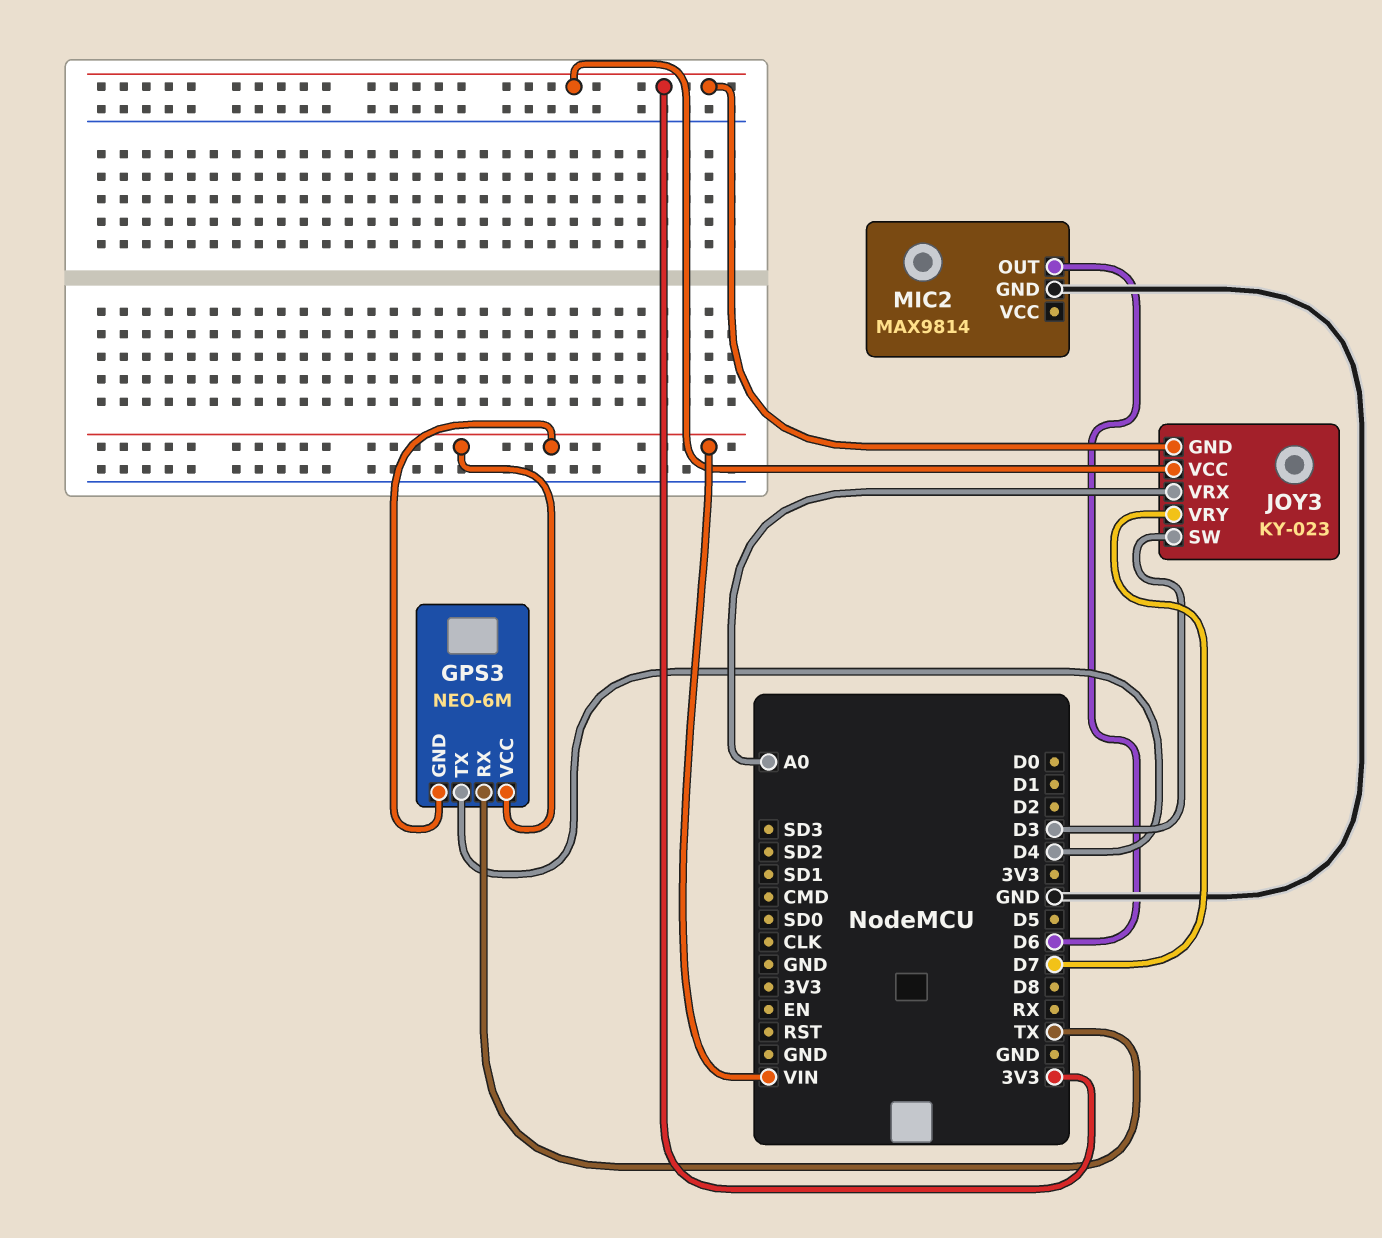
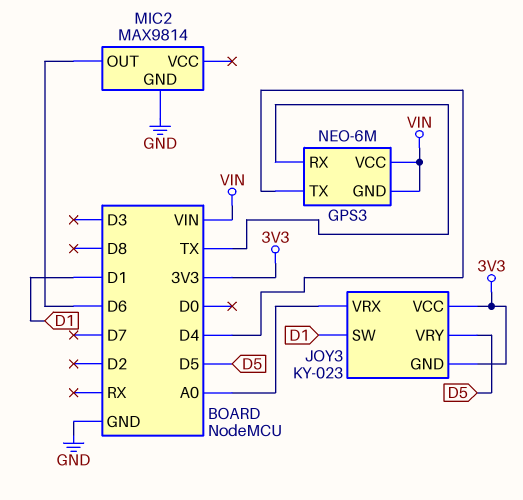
JOY3 pin SW: D3 -> D1
JOY3 pin VRY: D7 -> D5

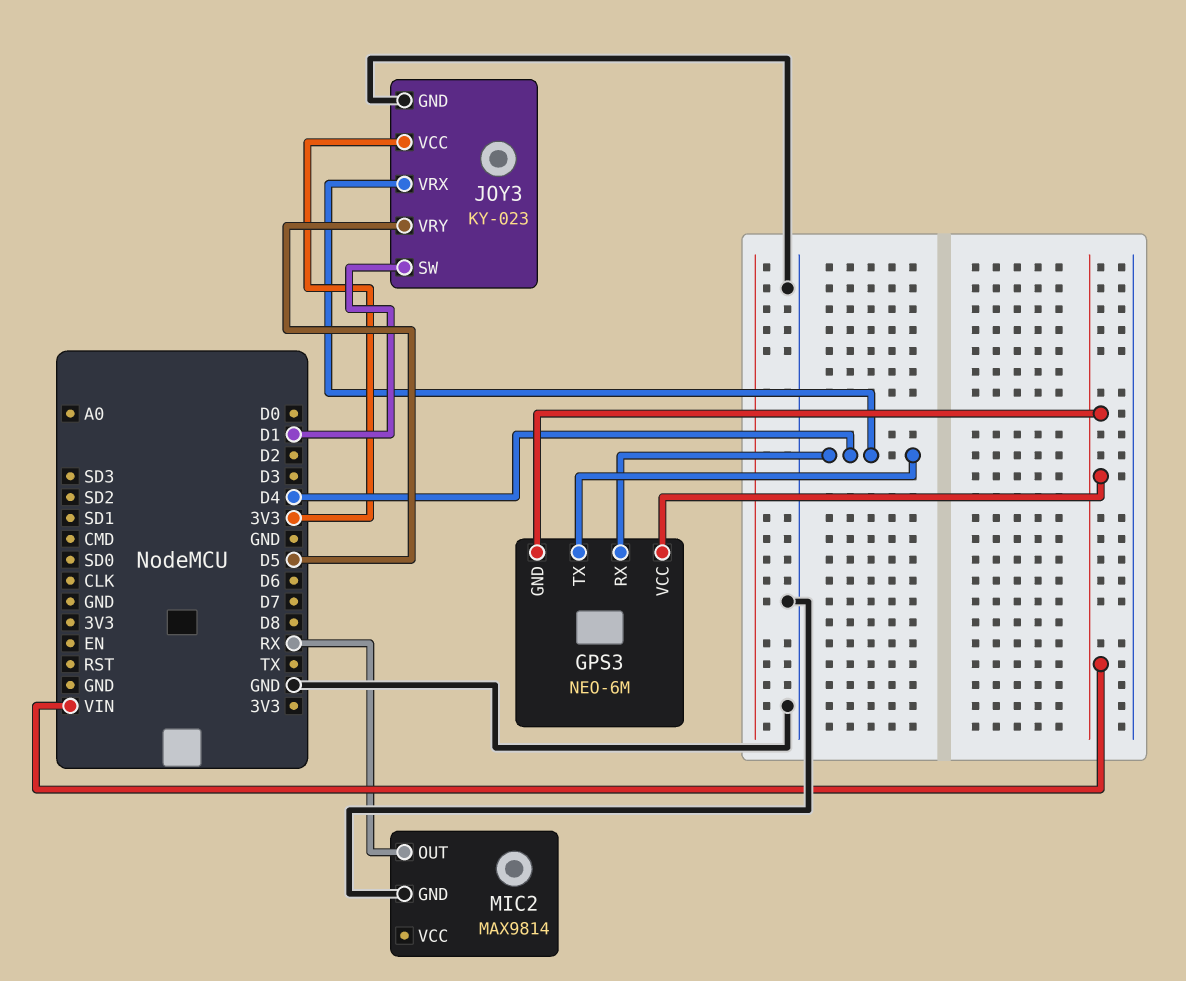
GPS3 pin RX: TX -> D4
JOY3 pin GND: 3V3 -> GND
JOY3 pin VRX: A0 -> D4
MIC2 pin OUT: D6 -> RX

